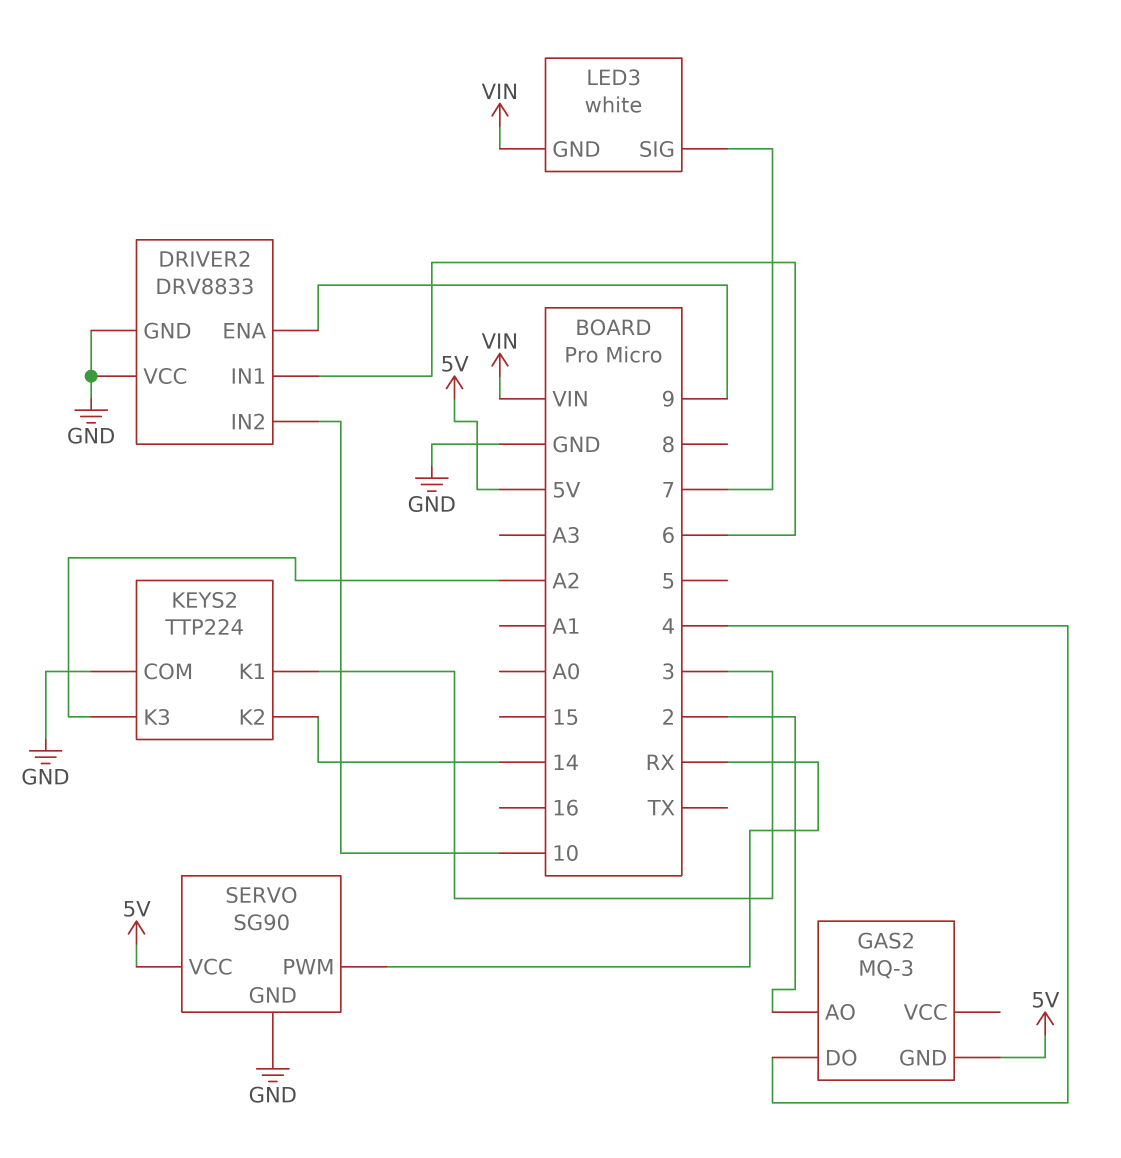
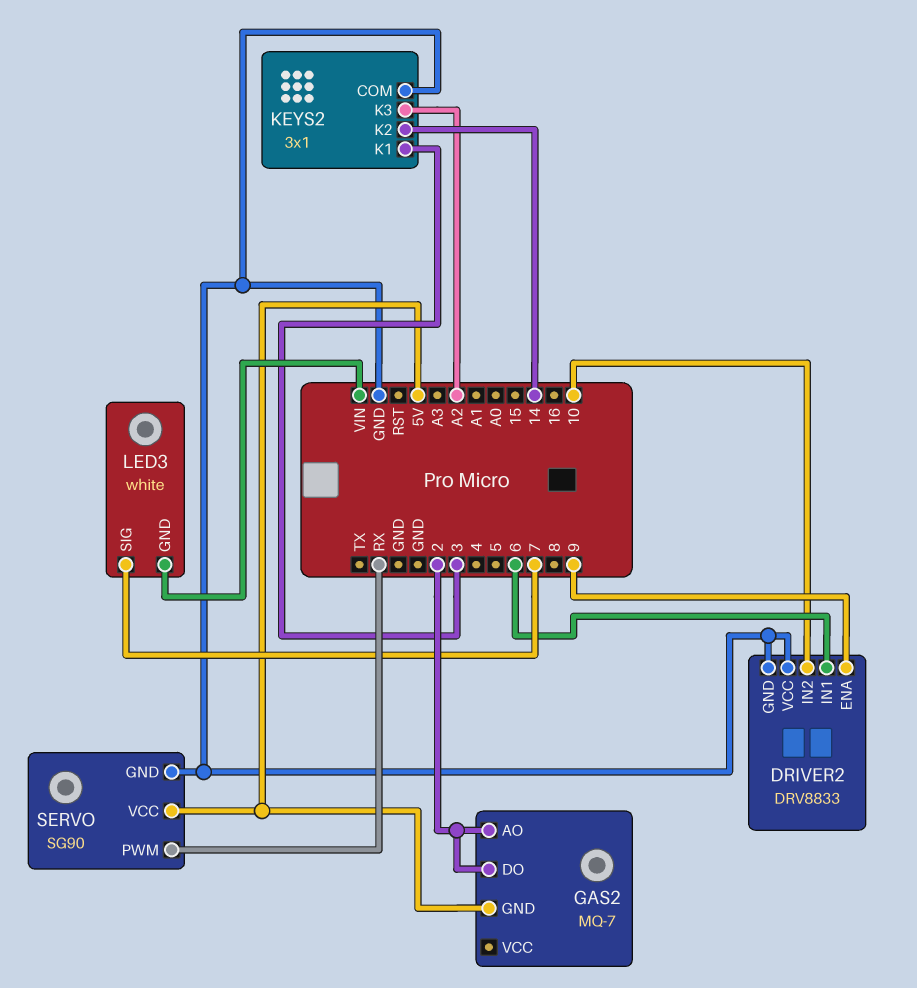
GAS2: MQ-3 -> MQ-7
GAS2 pin DO: 4 -> 2
KEYS2: TTP224 -> 3x1

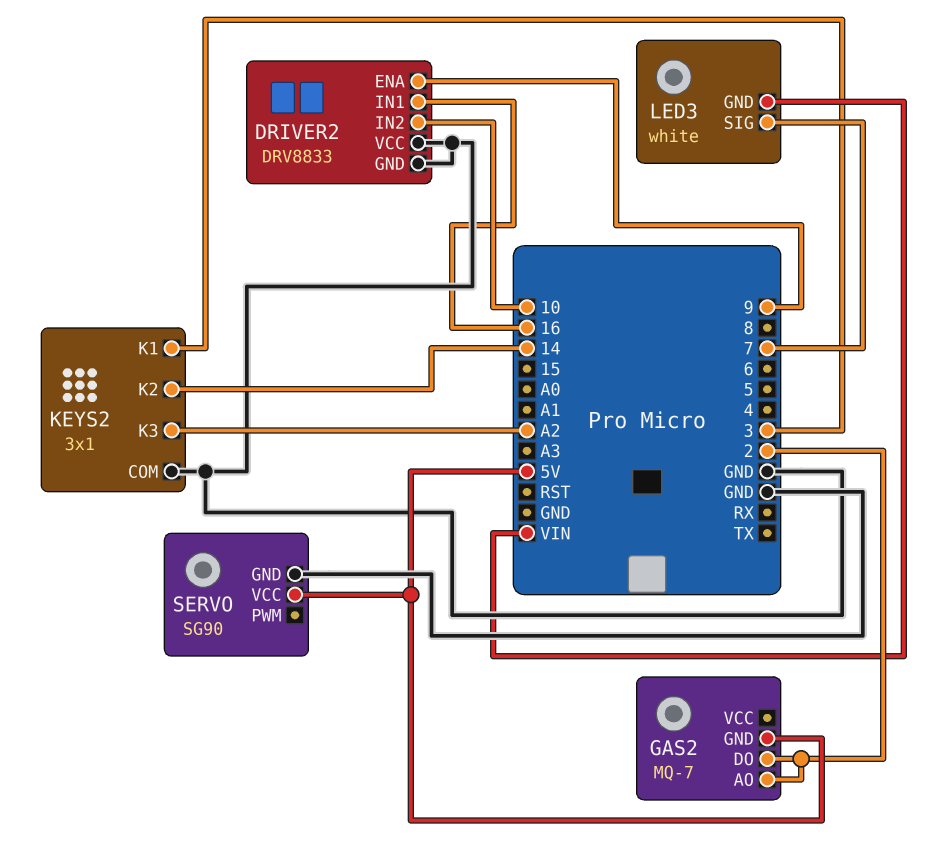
DRIVER2 pin IN1: 6 -> 16
SERVO pin PWM: RX -> none

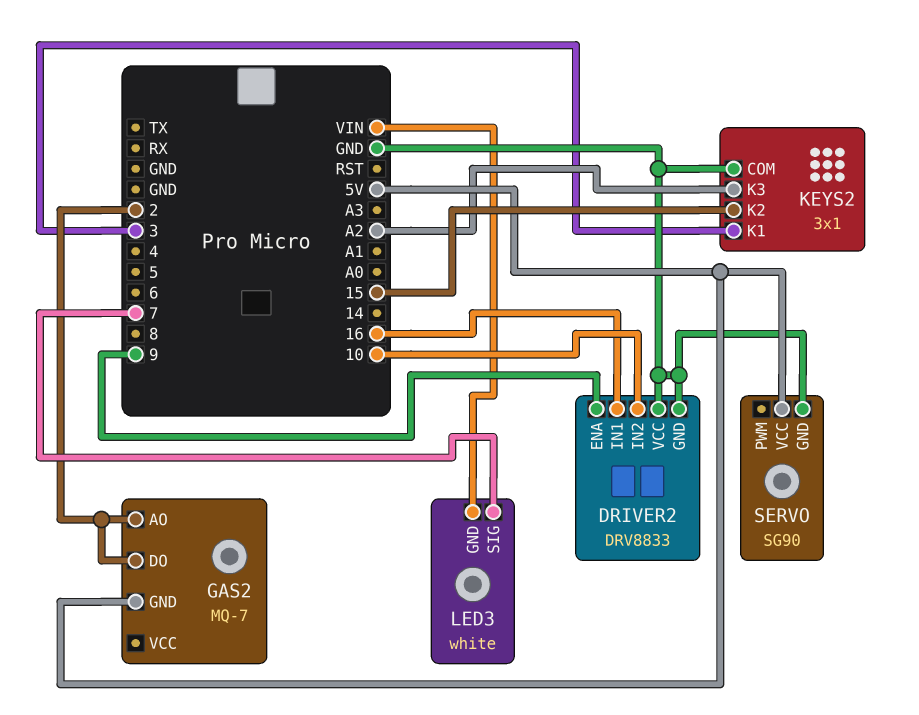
KEYS2 pin K2: 14 -> 15

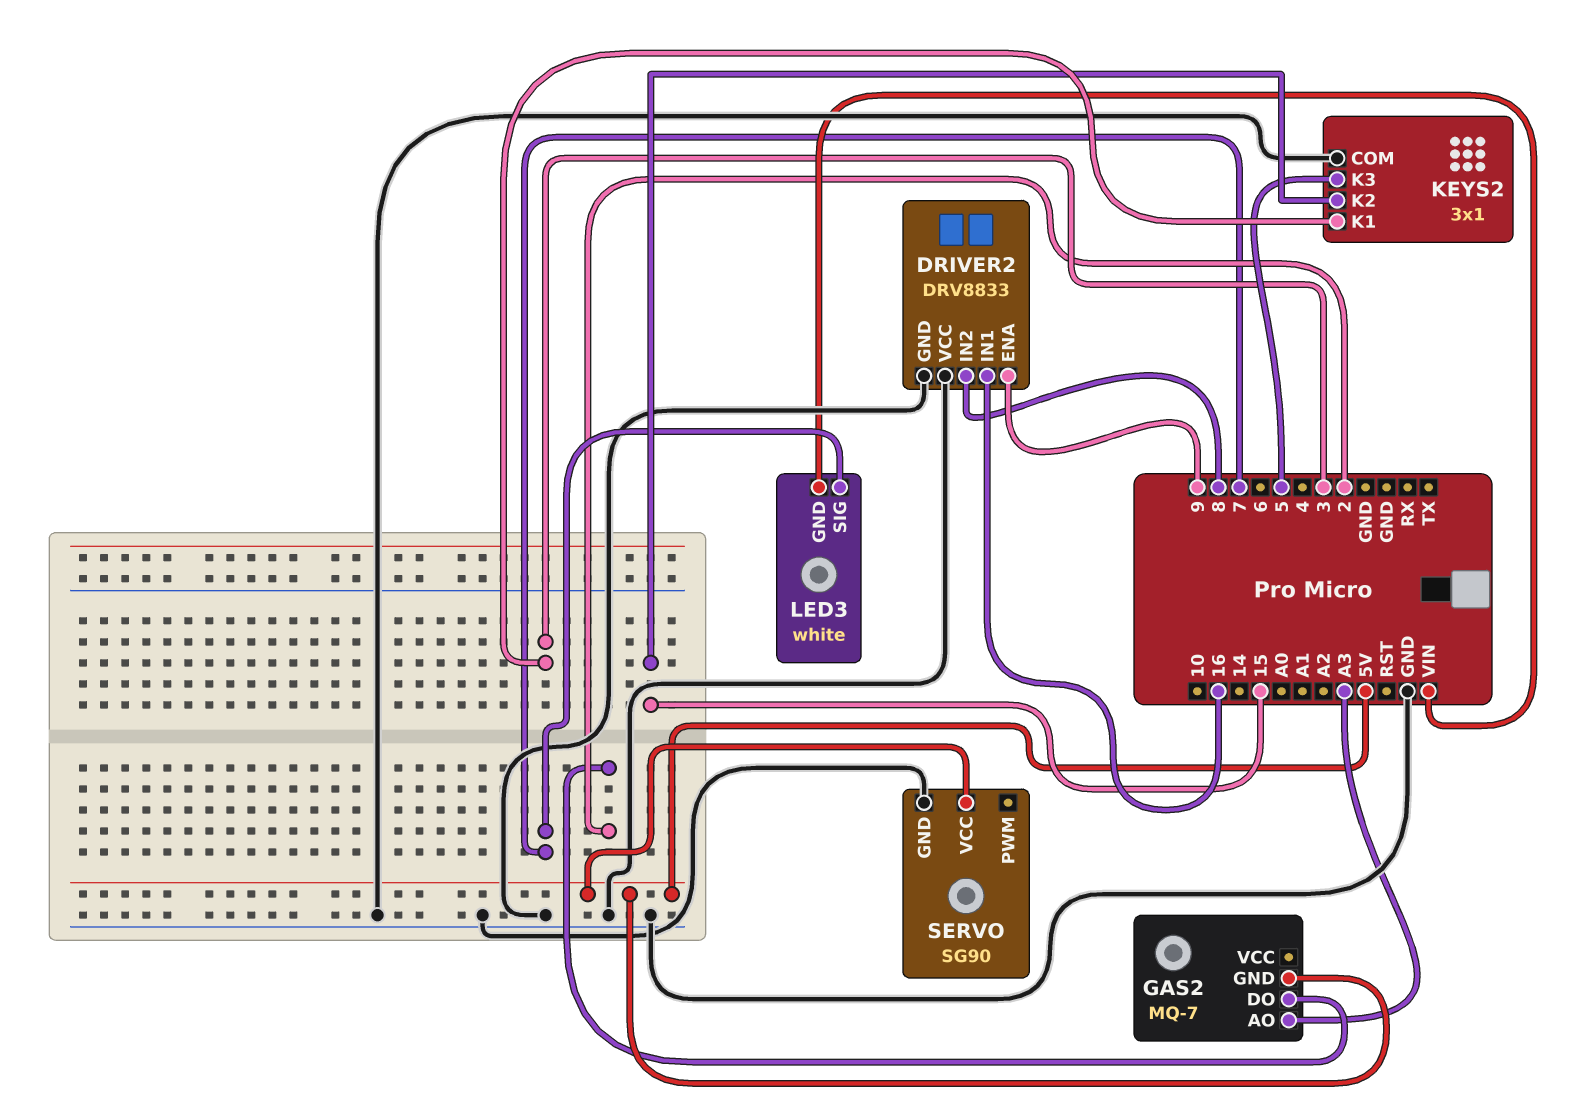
DRIVER2 pin IN2: 10 -> 8
GAS2 pin AO: 2 -> A3
KEYS2 pin K3: A2 -> 5

